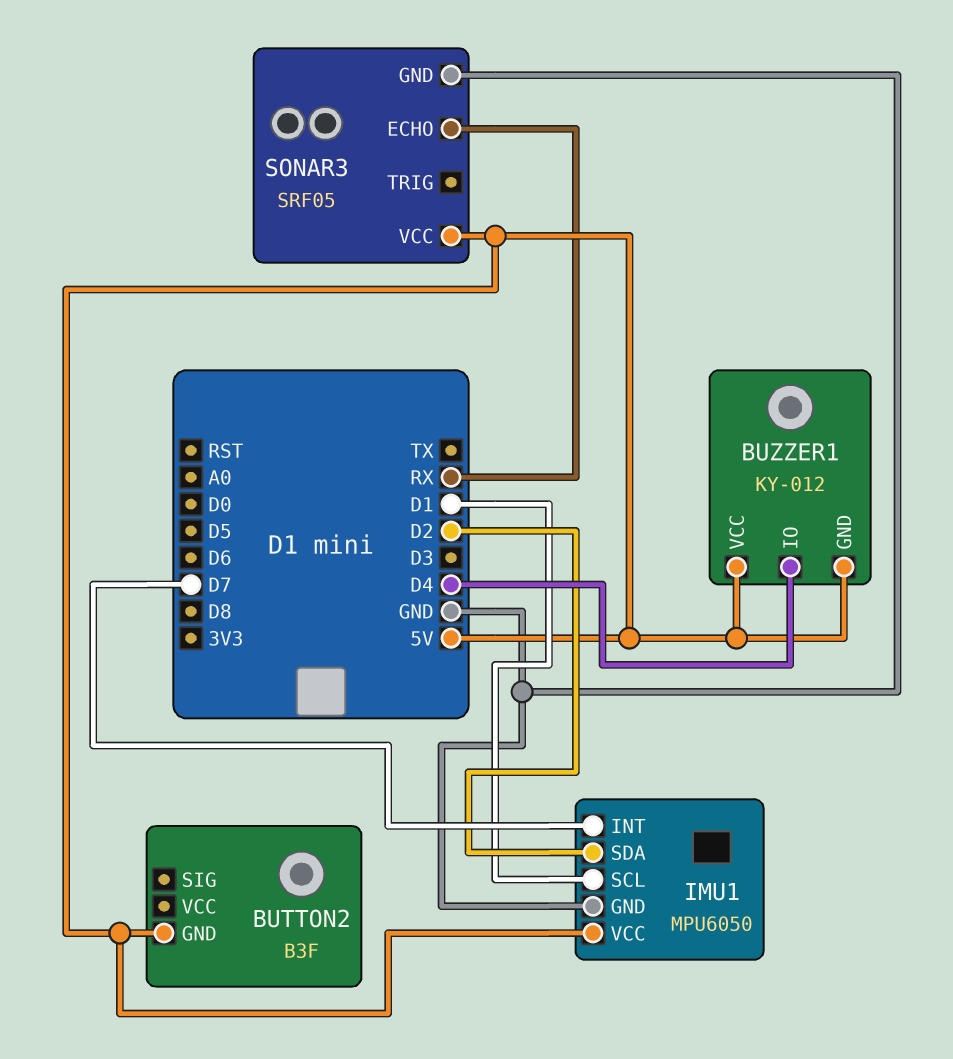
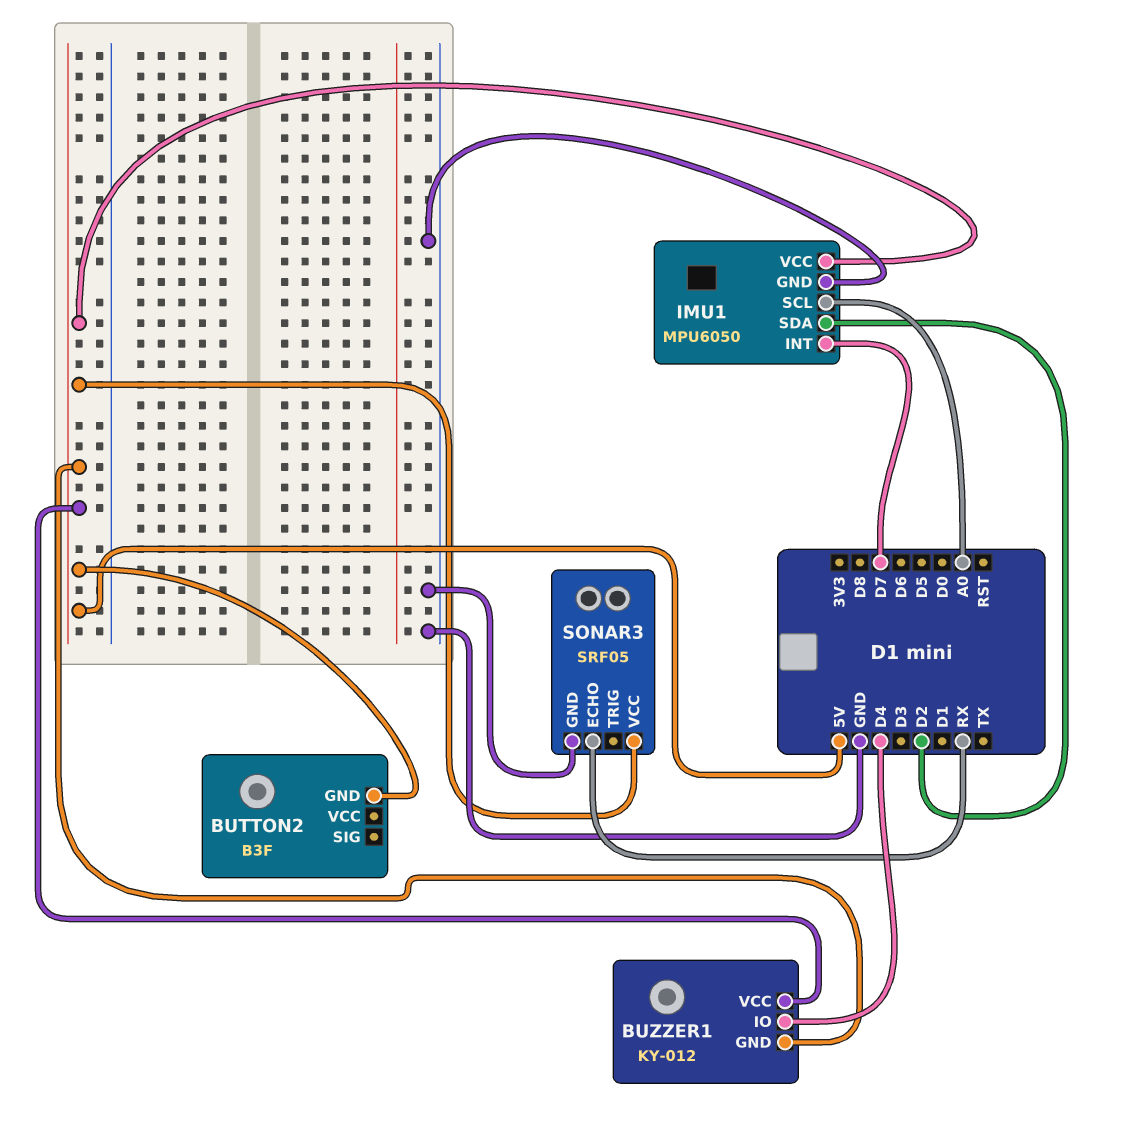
IMU1 pin SCL: D1 -> A0

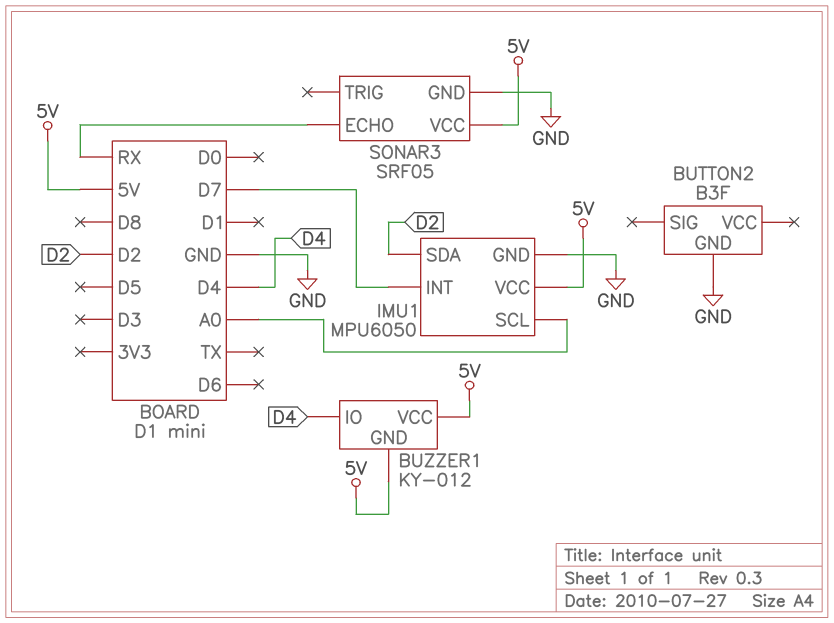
BUTTON2 pin GND: 5V -> GND

